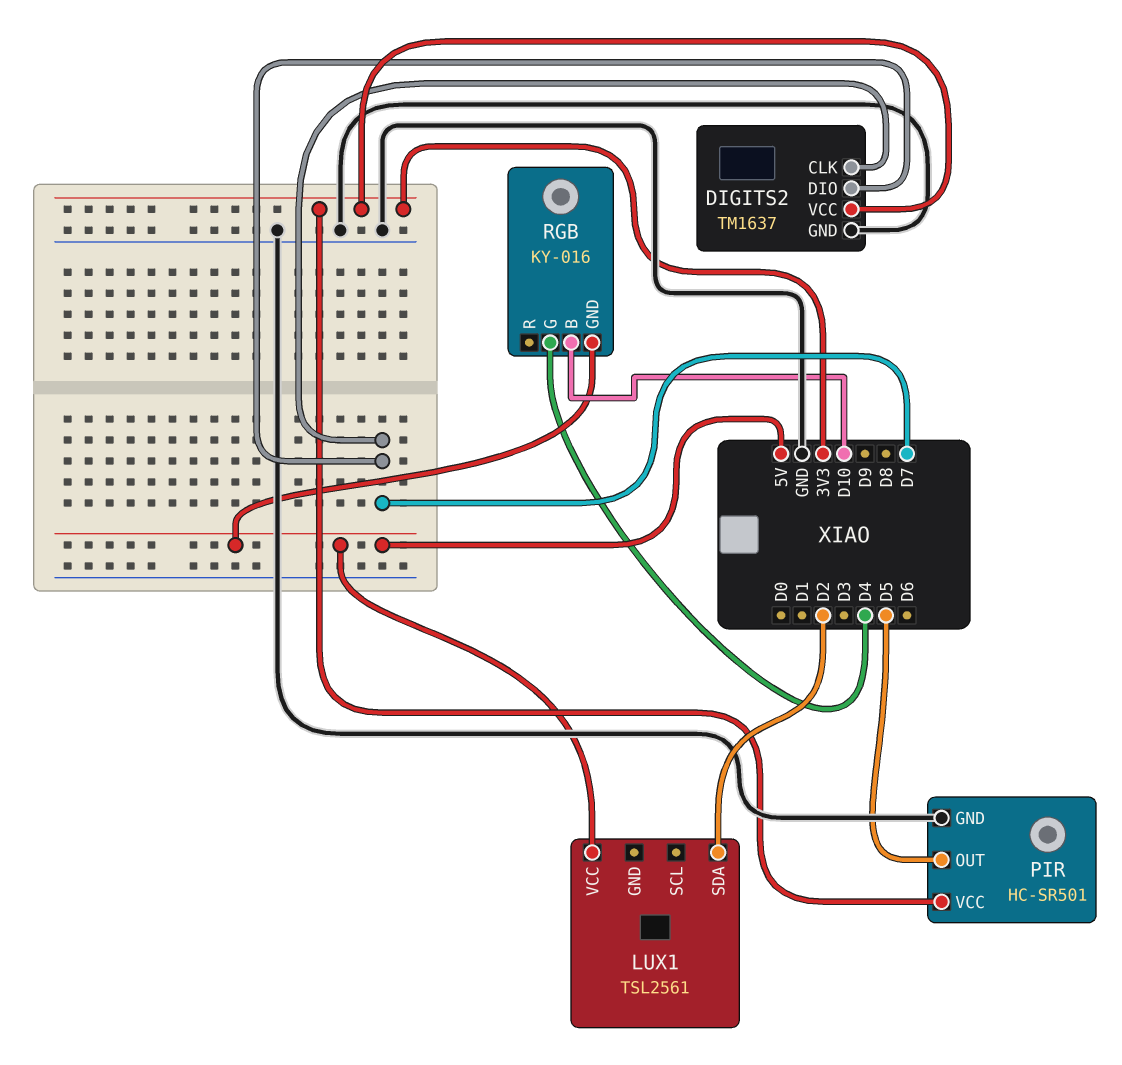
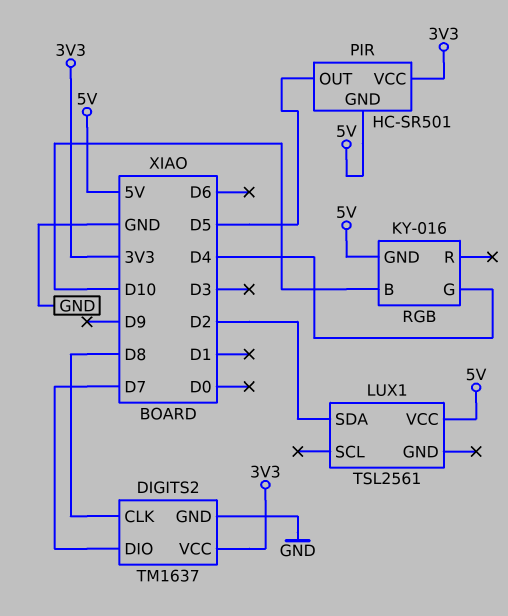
DIGITS2 pin CLK: D7 -> D8
PIR pin GND: GND -> 5V

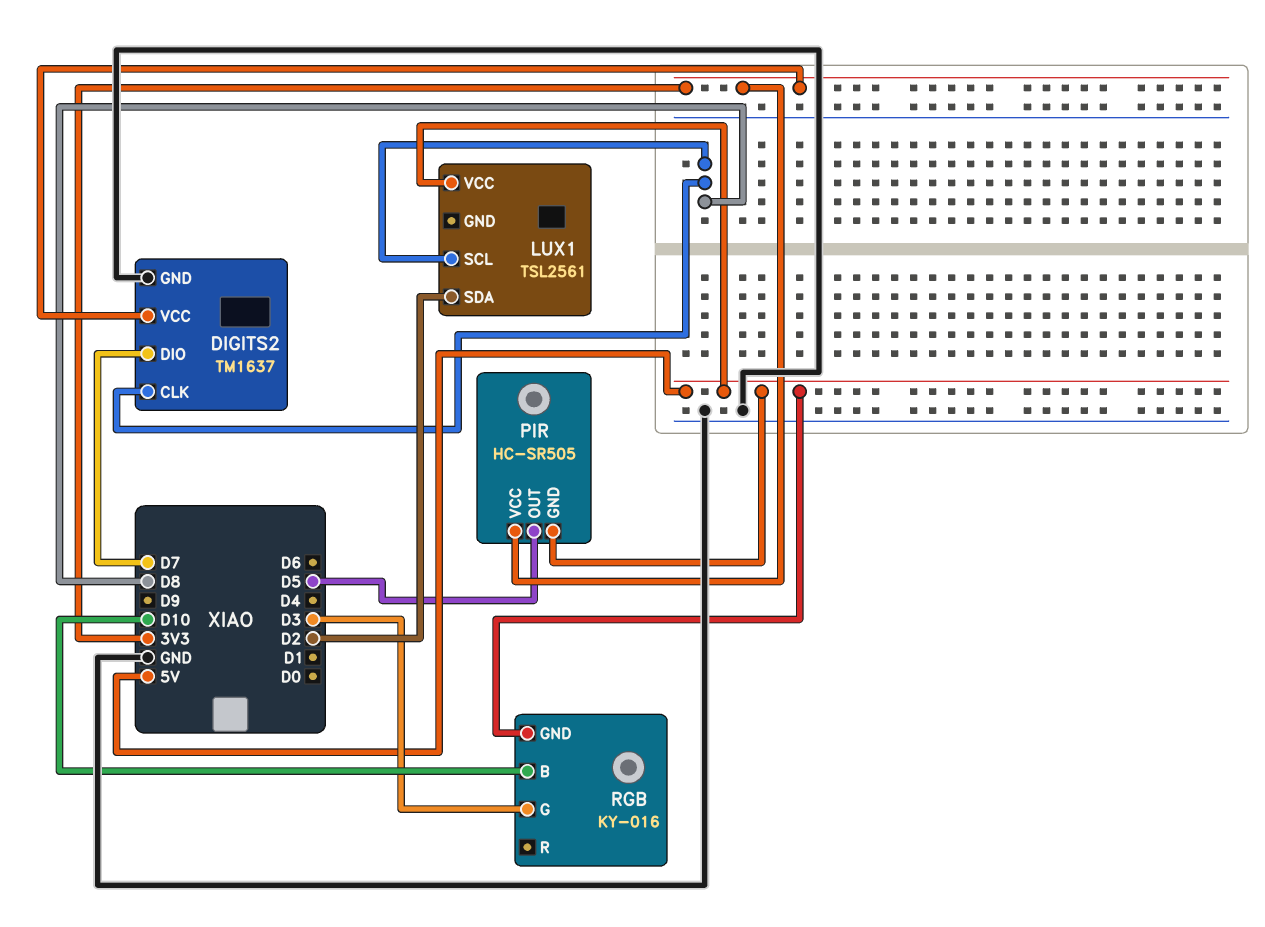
LUX1 pin SCL: none -> D8
PIR: HC-SR501 -> HC-SR505
RGB pin G: D4 -> D3

